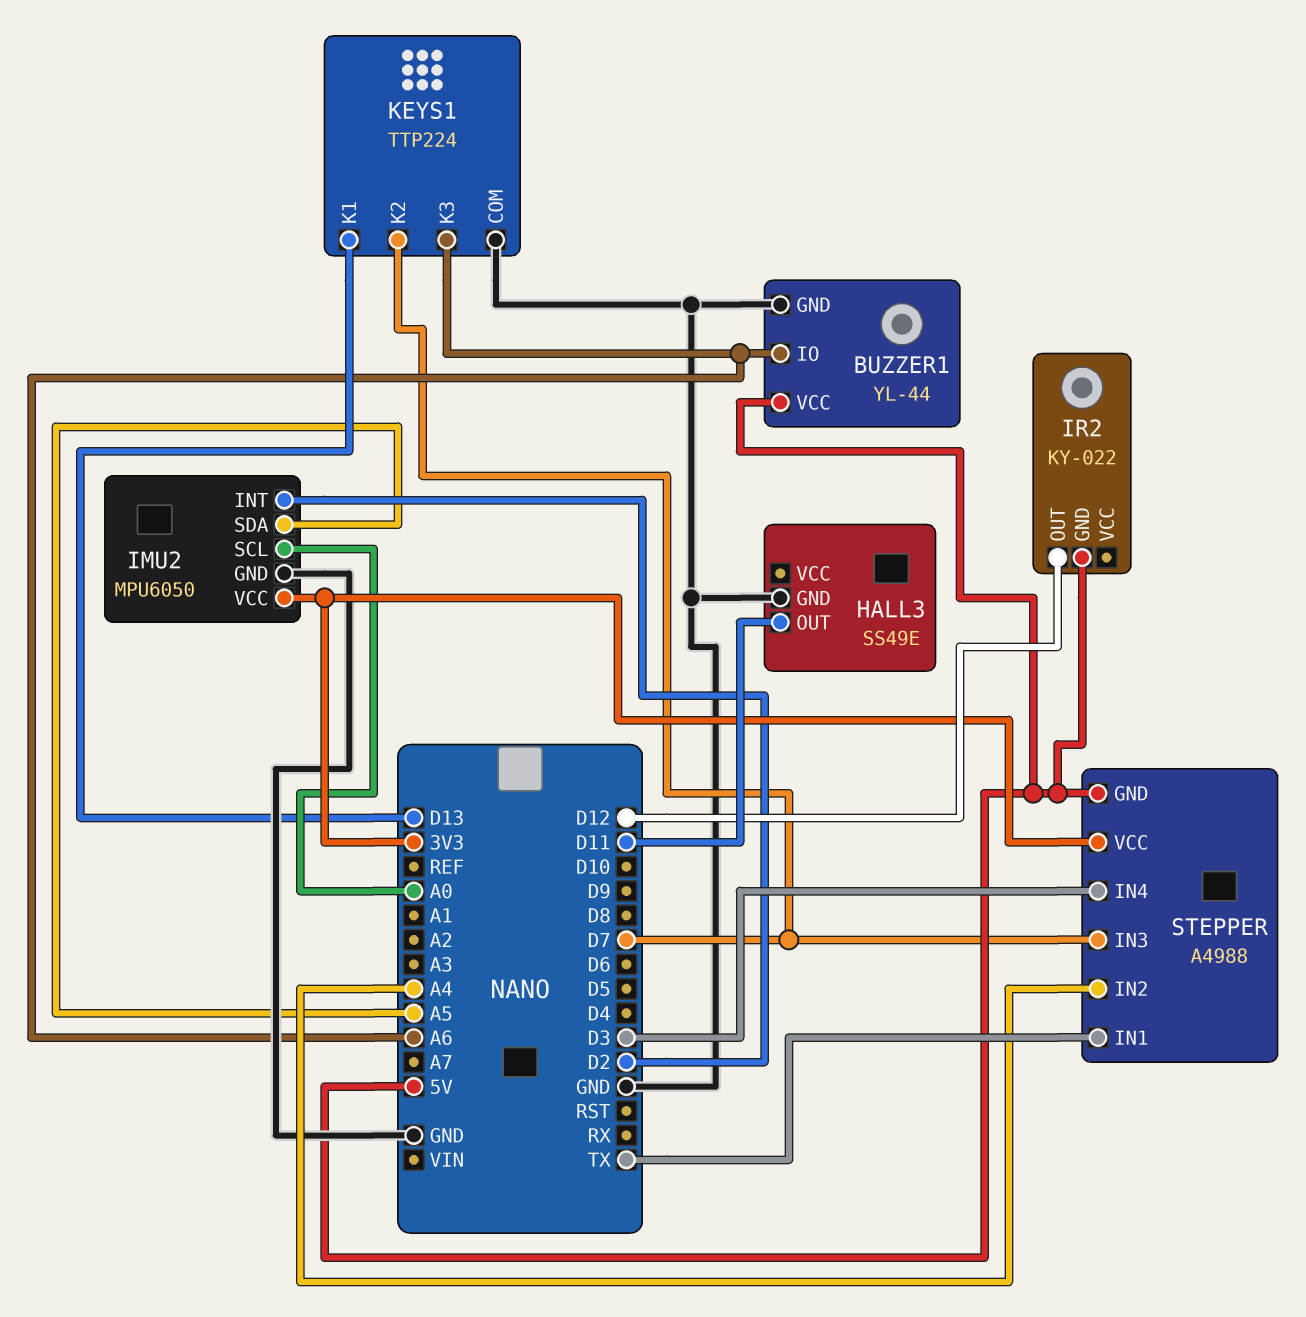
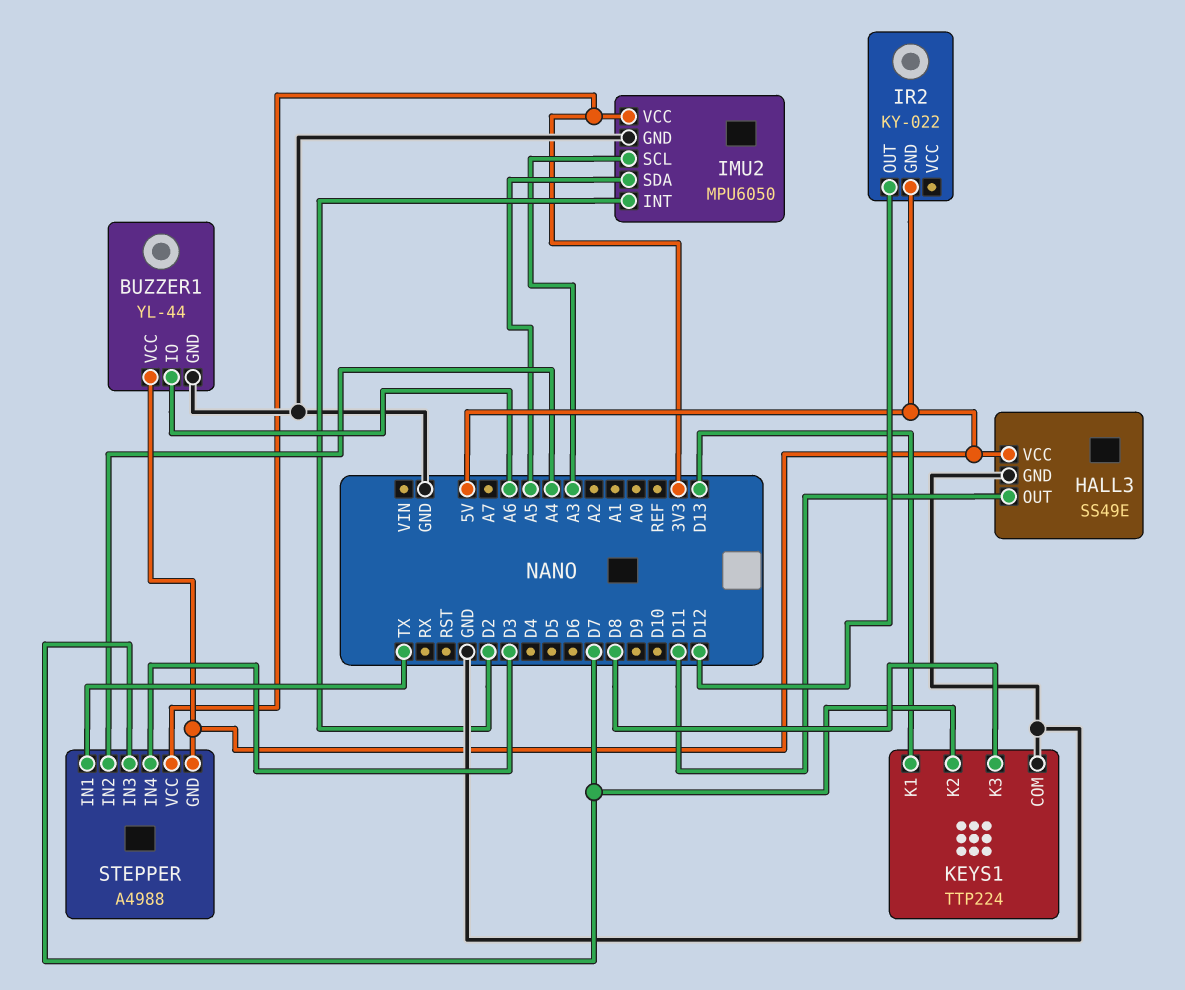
HALL3 pin VCC: none -> 5V
IMU2 pin SCL: A0 -> A3
KEYS1 pin K3: A6 -> D8

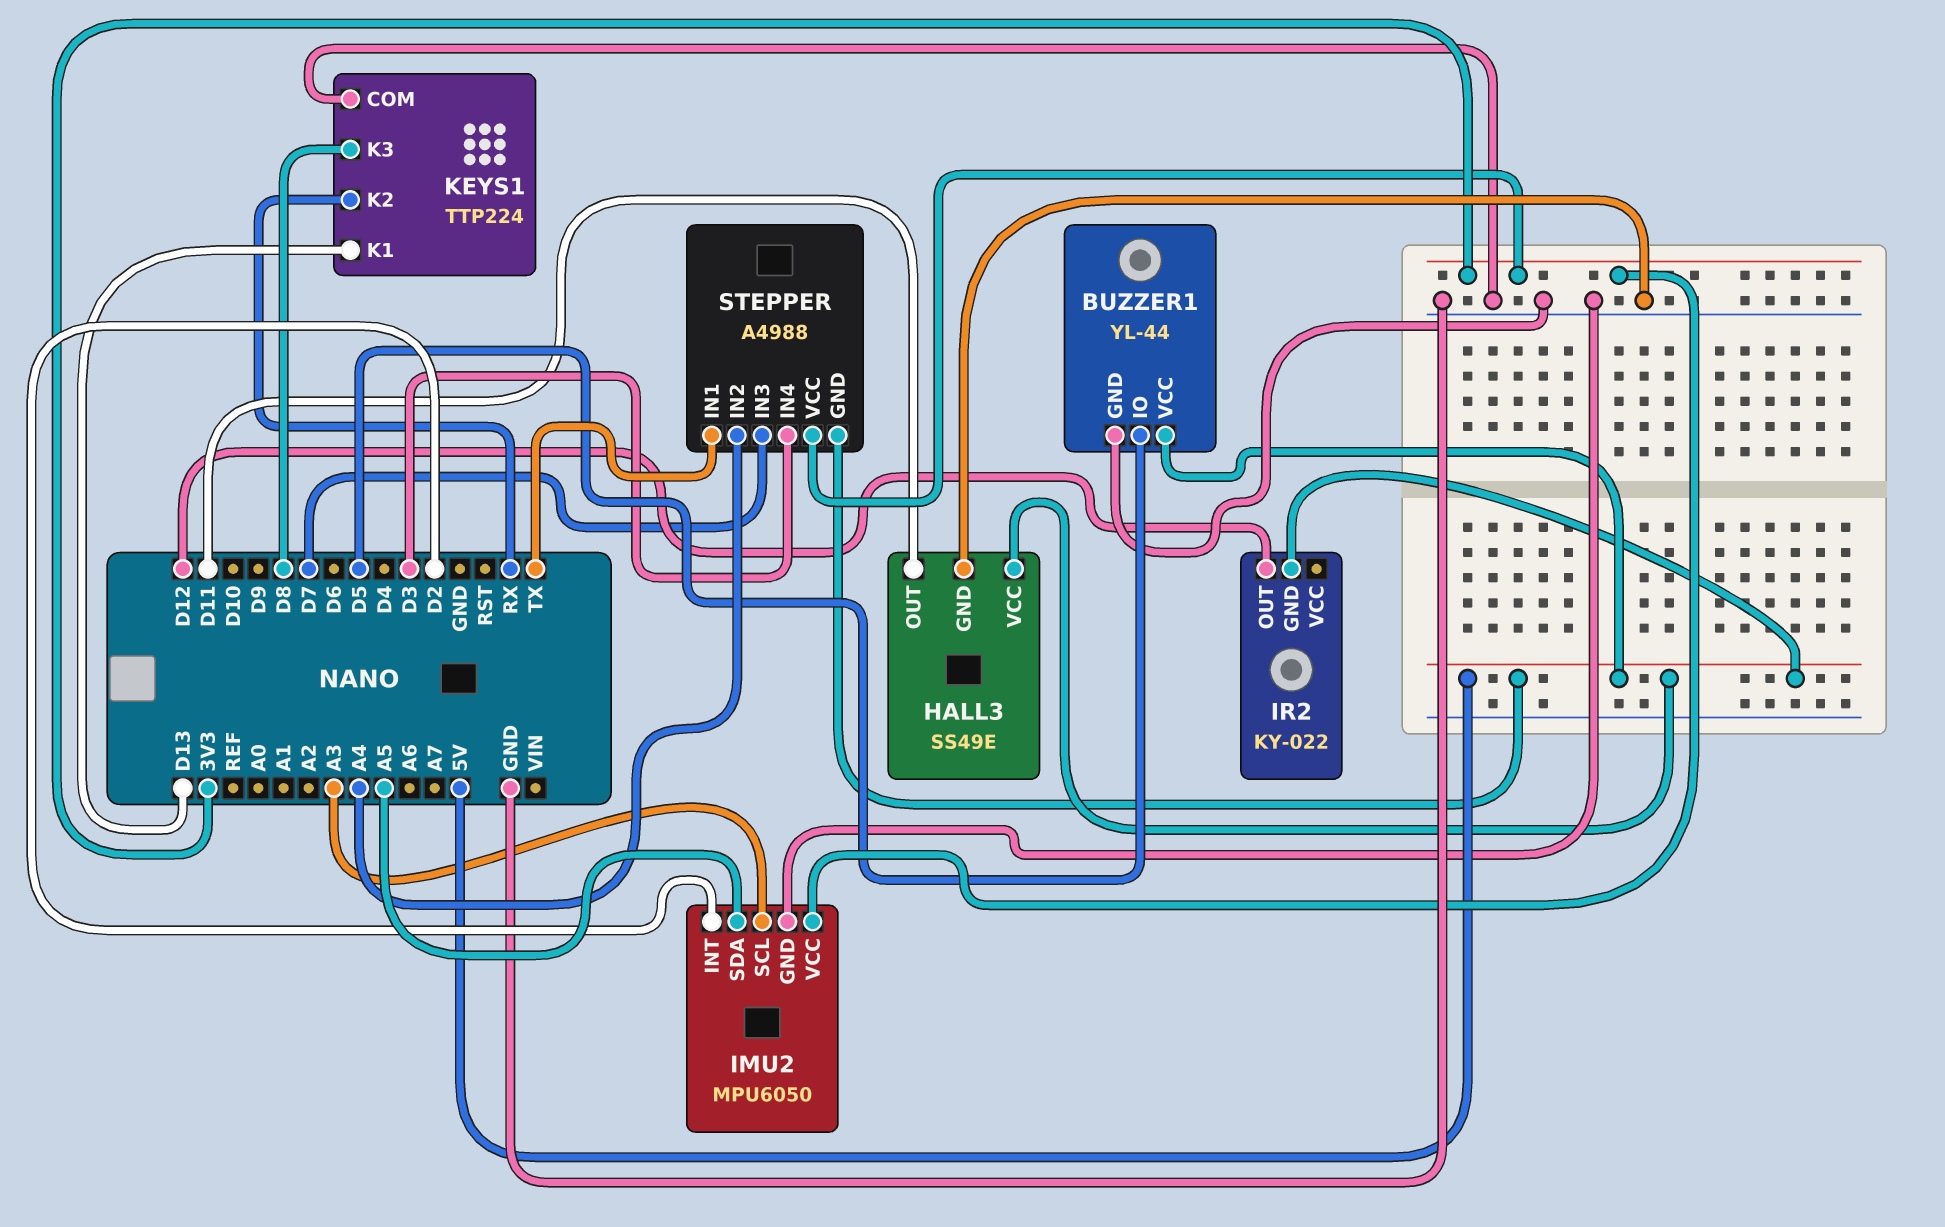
BUZZER1 pin IO: A6 -> D5
KEYS1 pin K2: D7 -> RX

